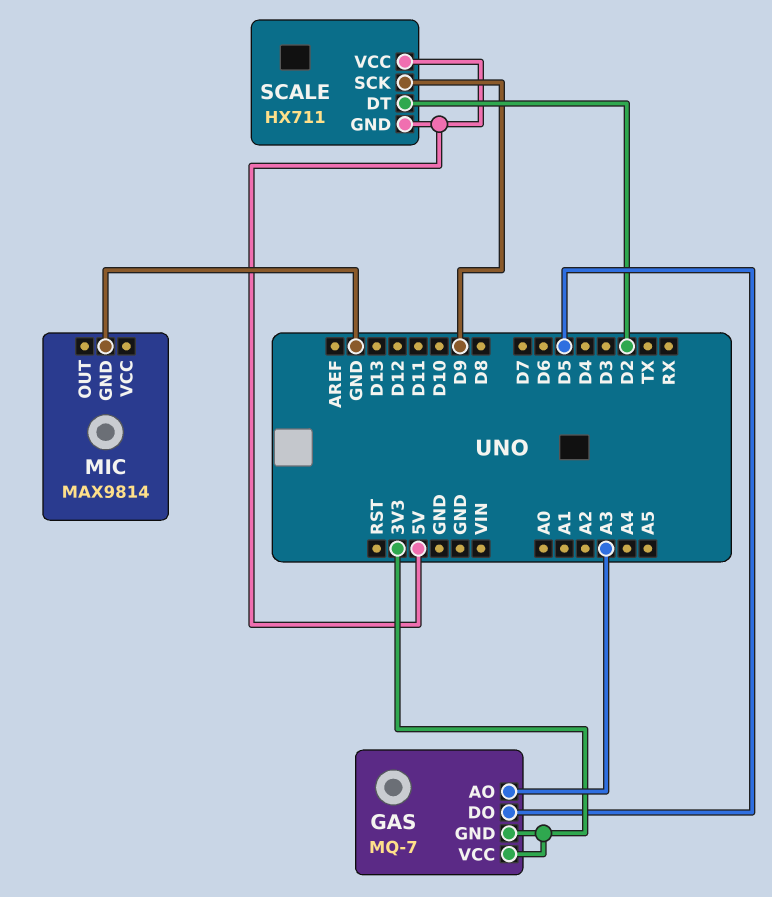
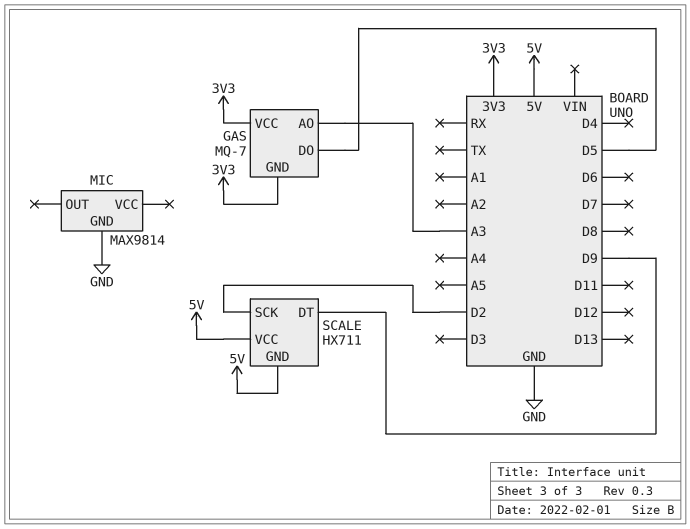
SCALE pin DT: D2 -> D9
SCALE pin SCK: D9 -> D2

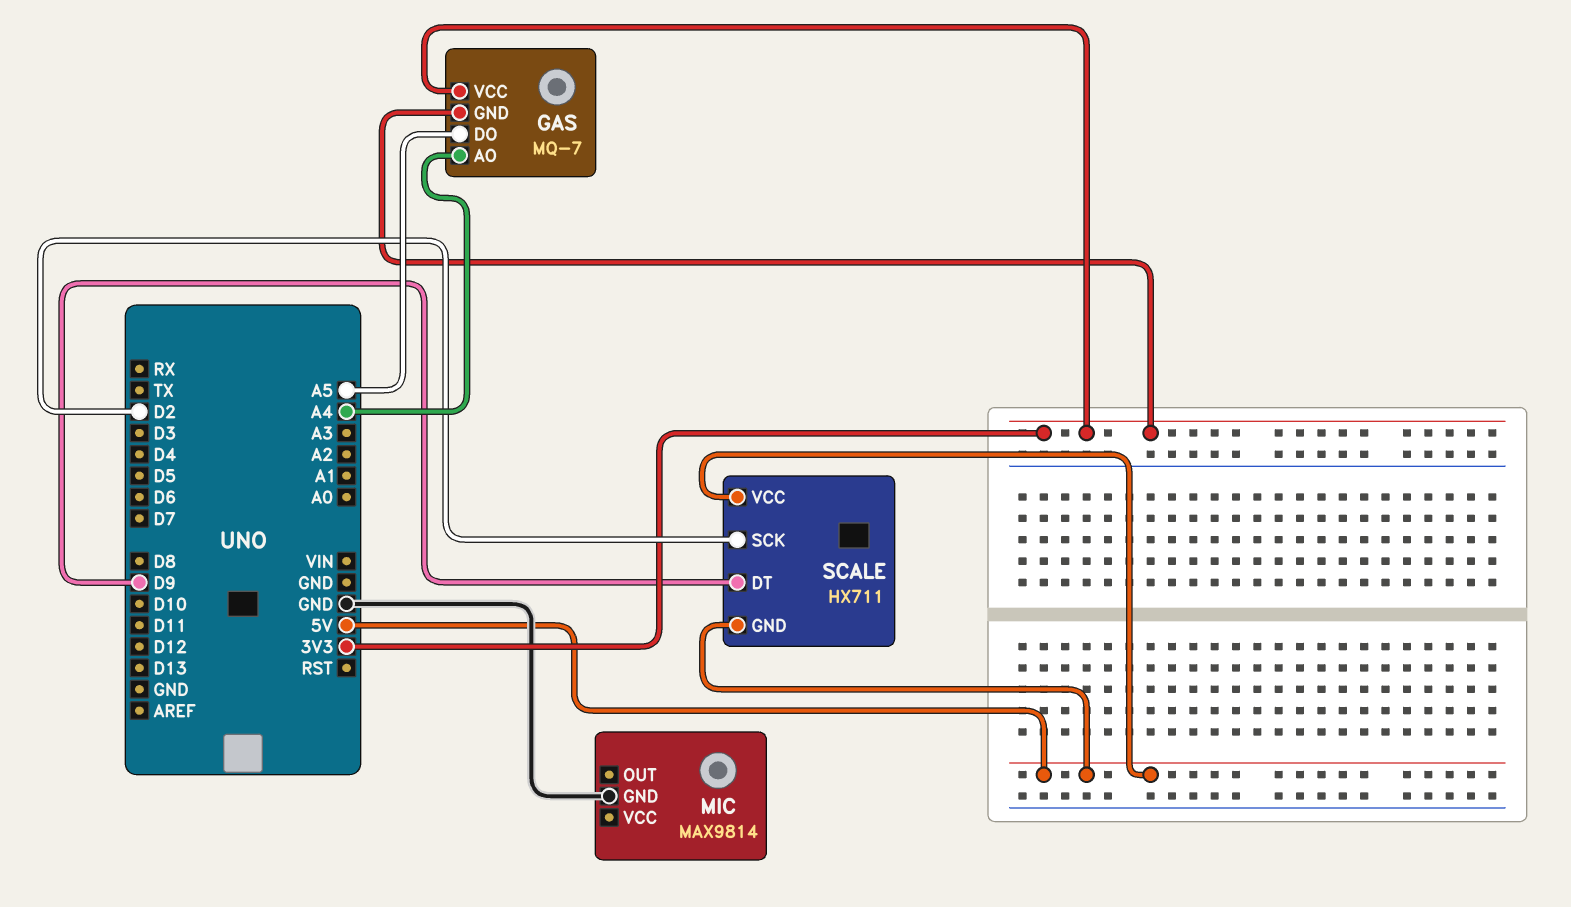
GAS pin AO: A3 -> A4
GAS pin DO: D5 -> A5

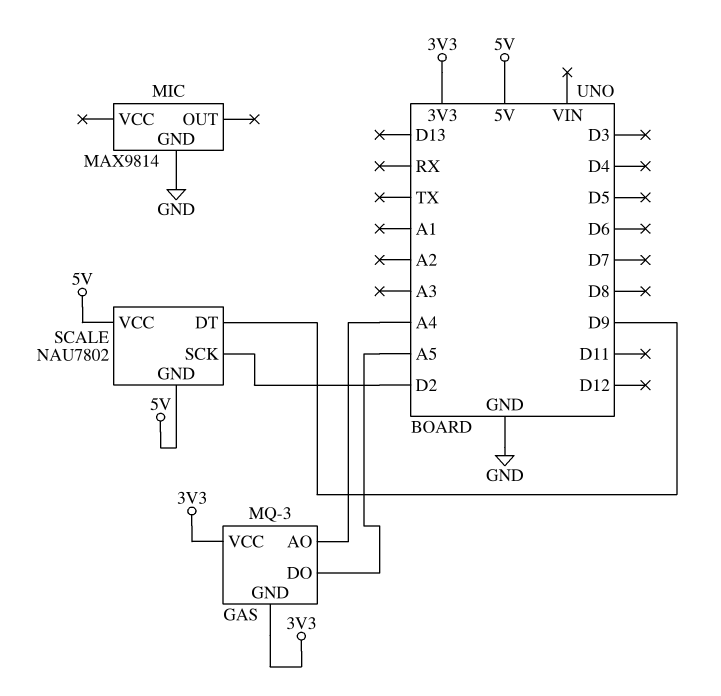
GAS: MQ-7 -> MQ-3
SCALE: HX711 -> NAU7802

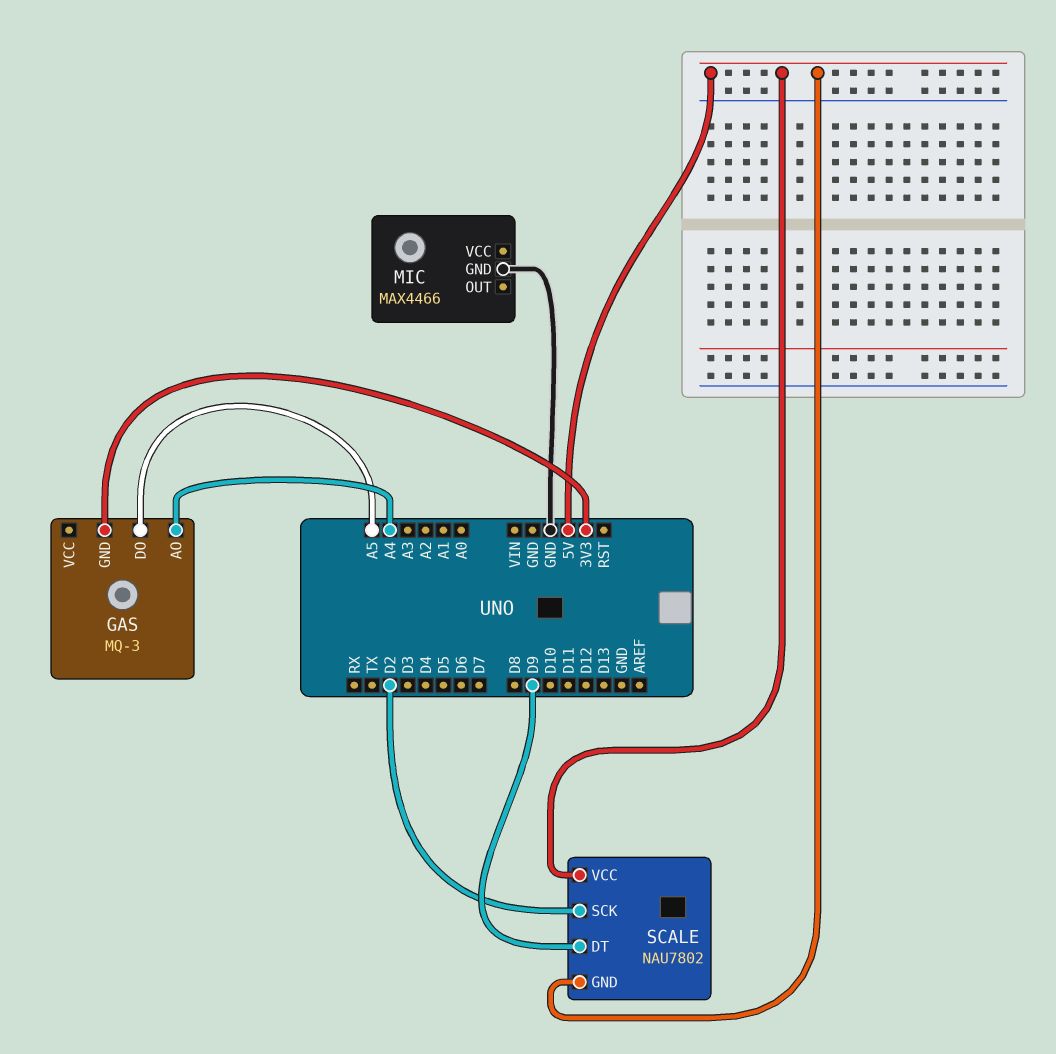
GAS pin VCC: 3V3 -> none
MIC: MAX9814 -> MAX4466

